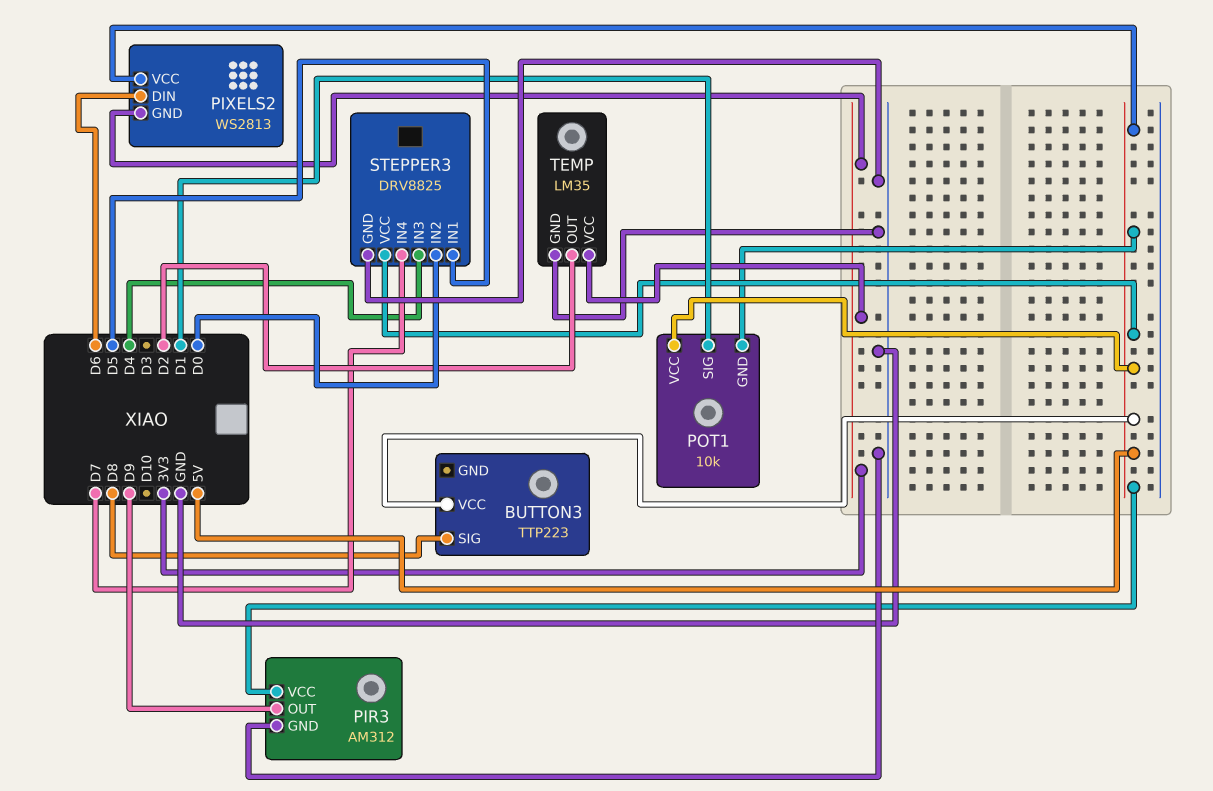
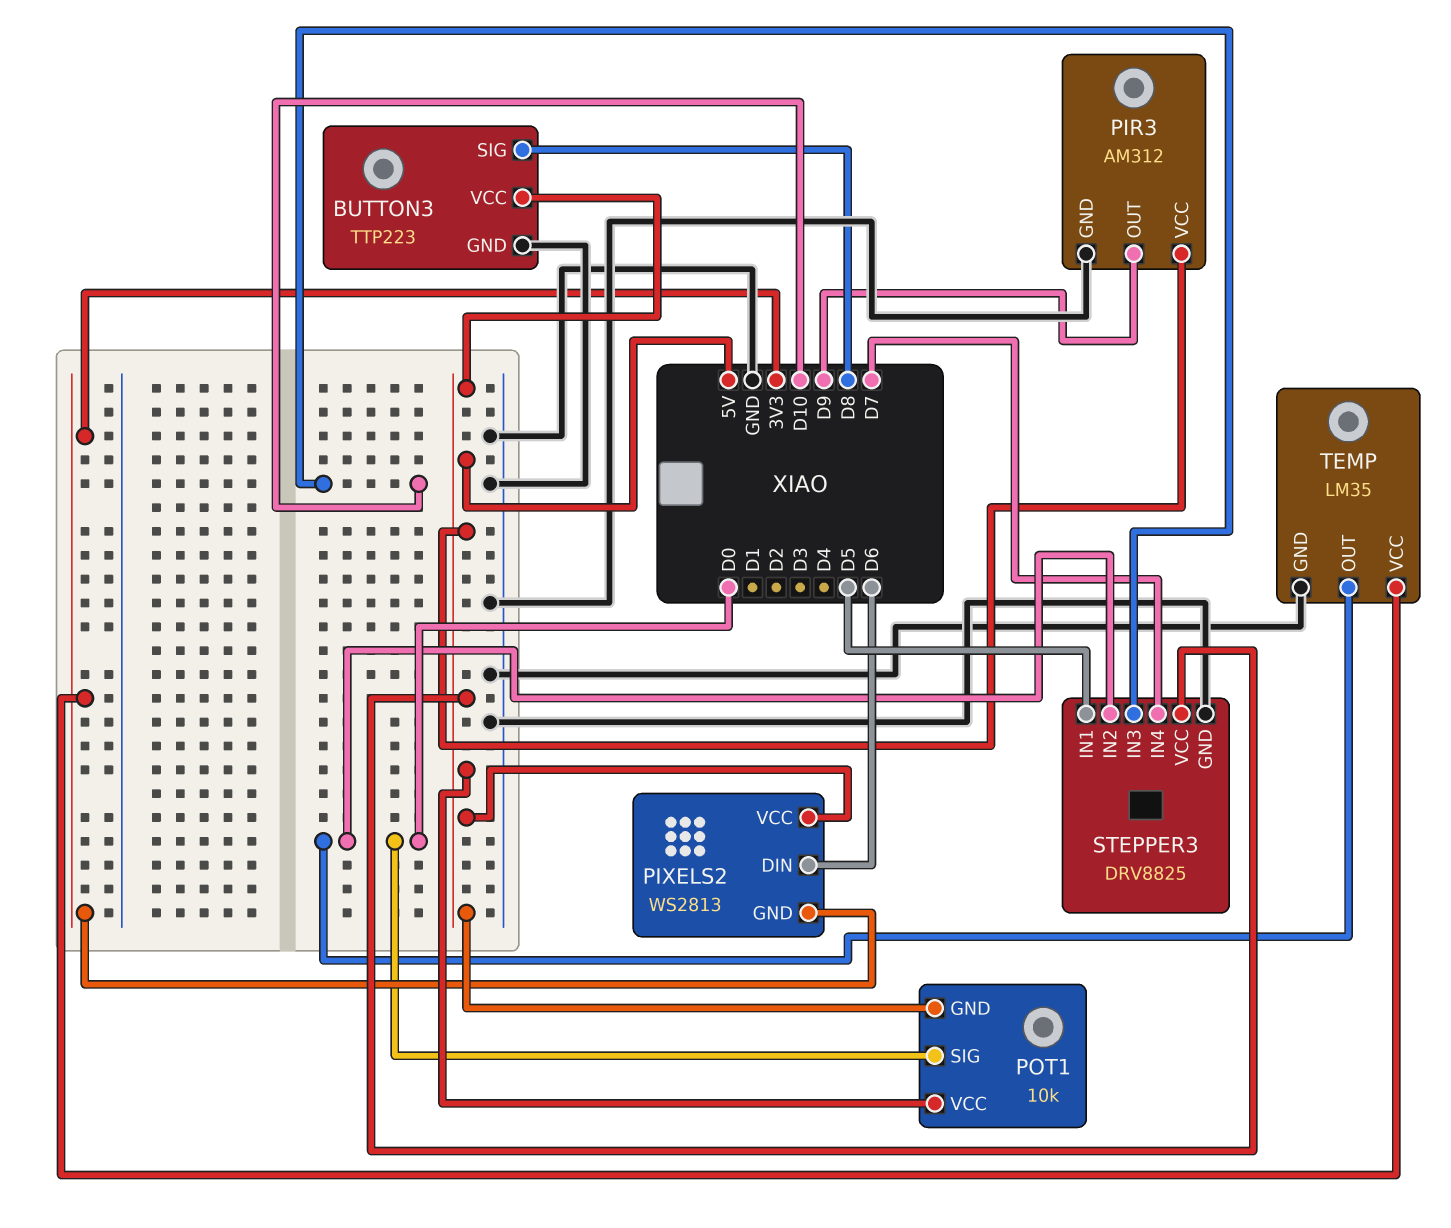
BUTTON3 pin GND: none -> GND
POT1 pin SIG: D1 -> D0
STEPPER3 pin IN3: D4 -> D10
TEMP pin OUT: D2 -> D0

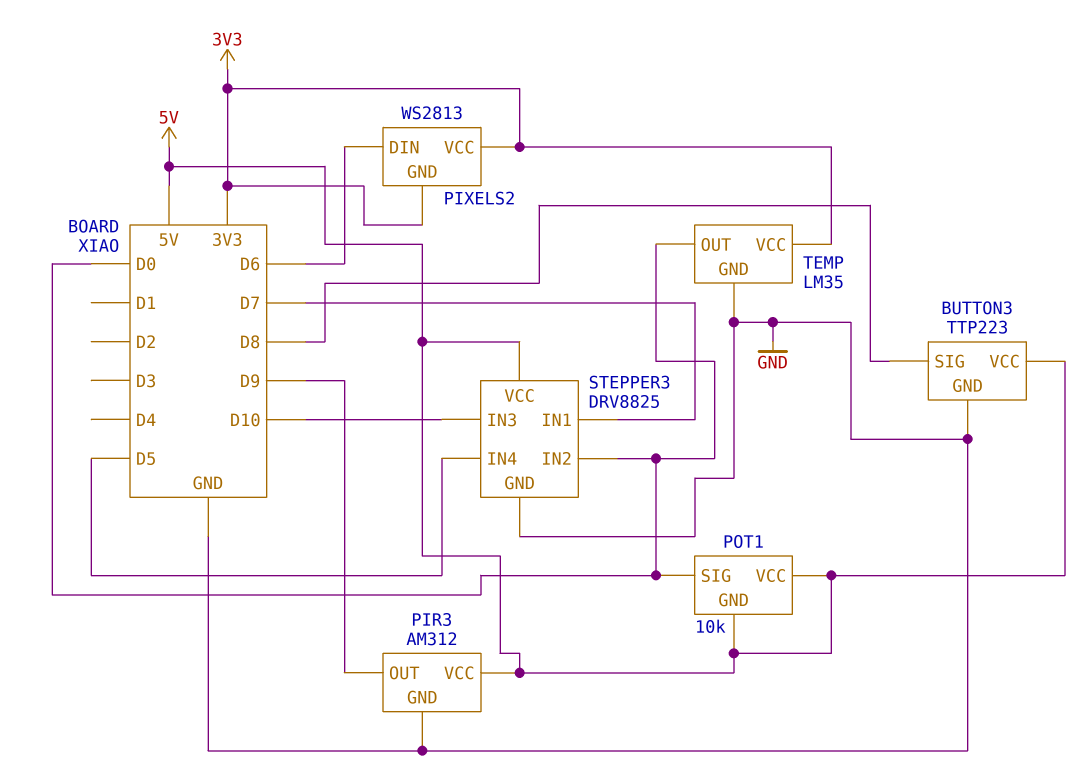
PIXELS2 pin VCC: 5V -> 3V3
STEPPER3 pin IN1: D5 -> D7
STEPPER3 pin IN4: D7 -> D5

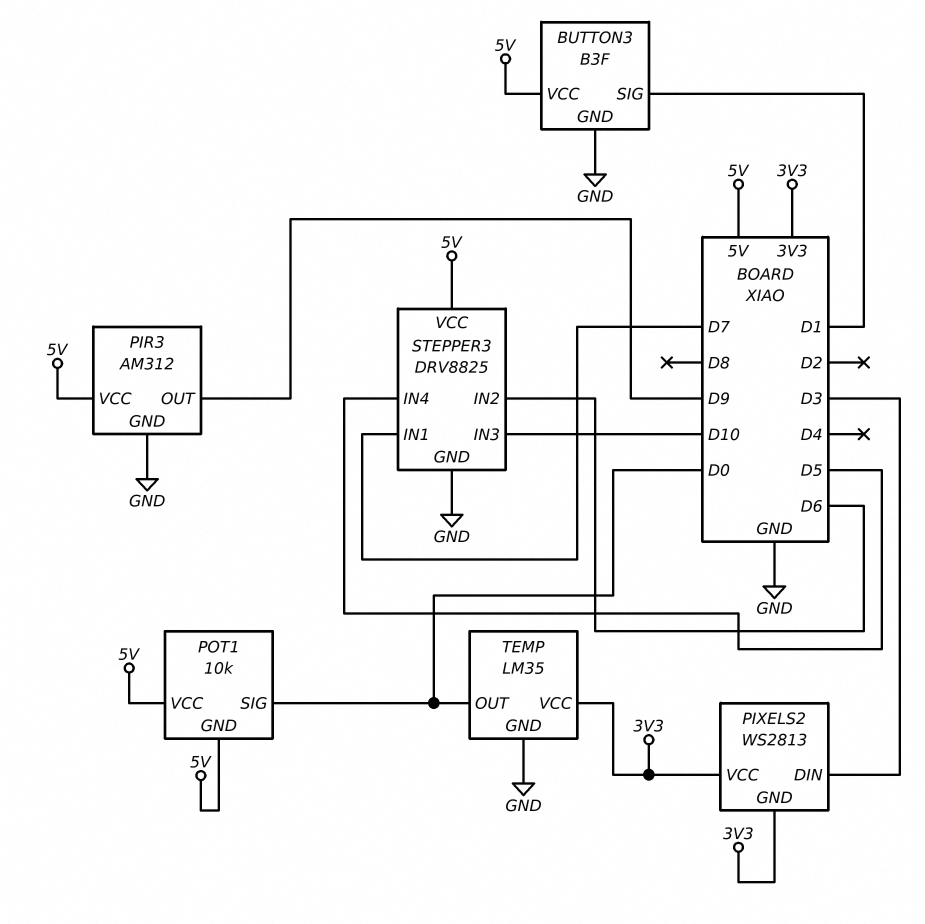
BUTTON3: TTP223 -> B3F
BUTTON3 pin SIG: D8 -> D1
PIXELS2 pin DIN: D6 -> D3
STEPPER3 pin IN2: D0 -> D6

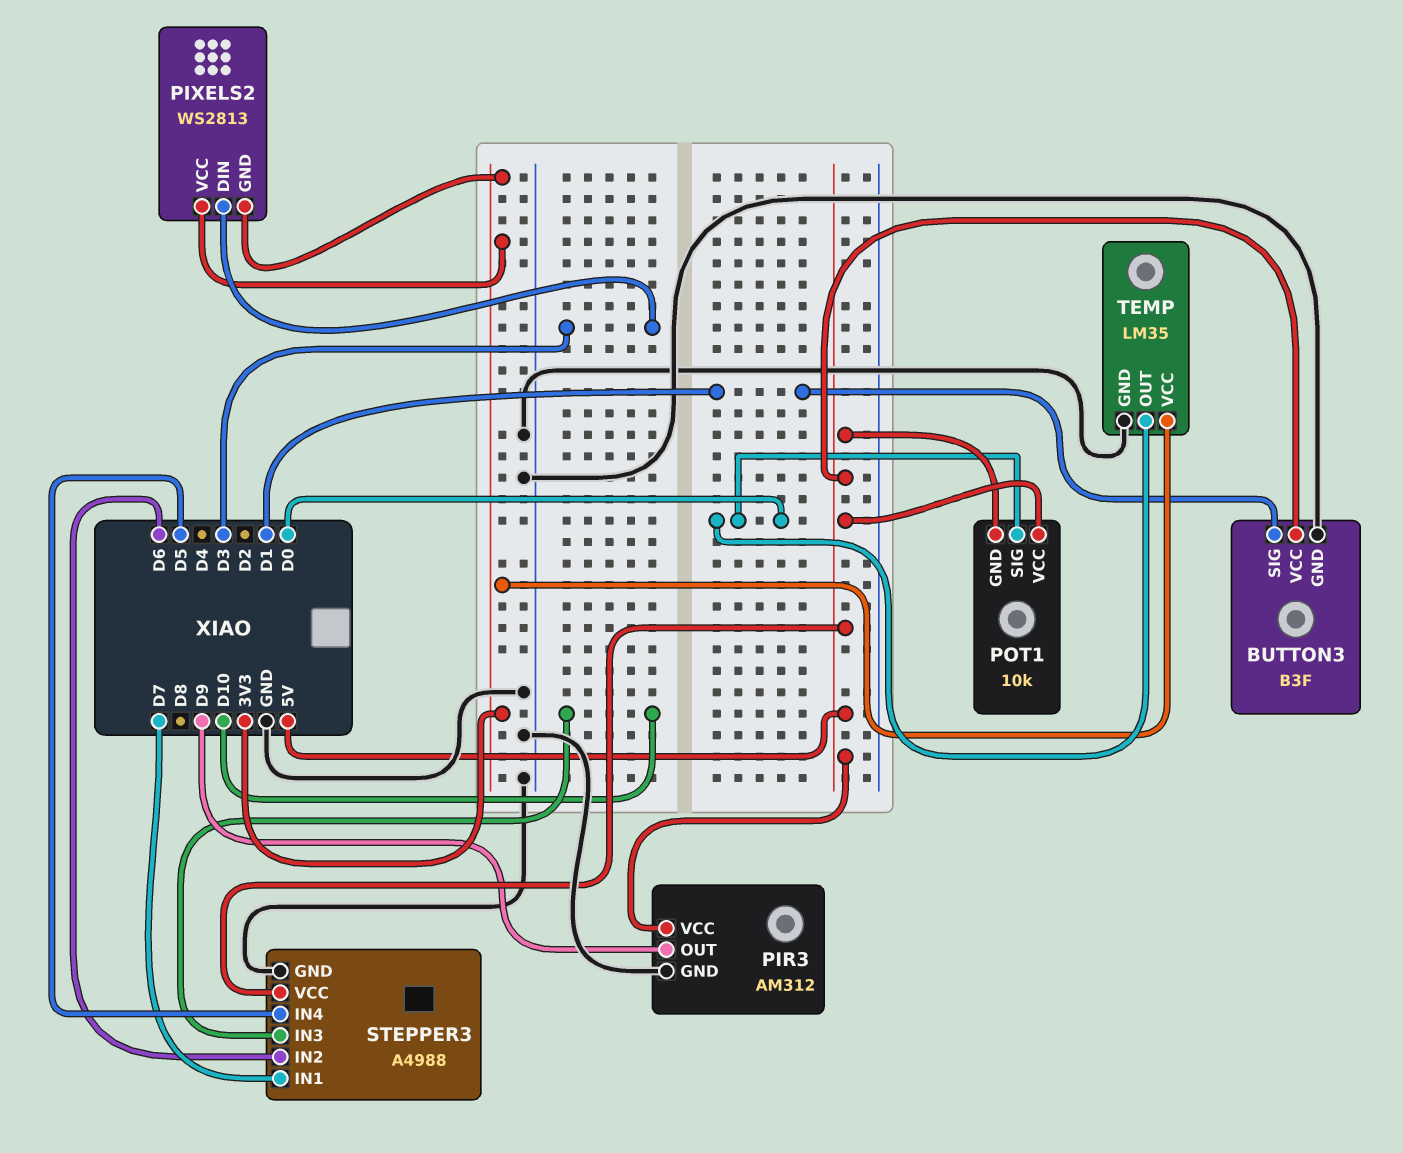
STEPPER3: DRV8825 -> A4988

